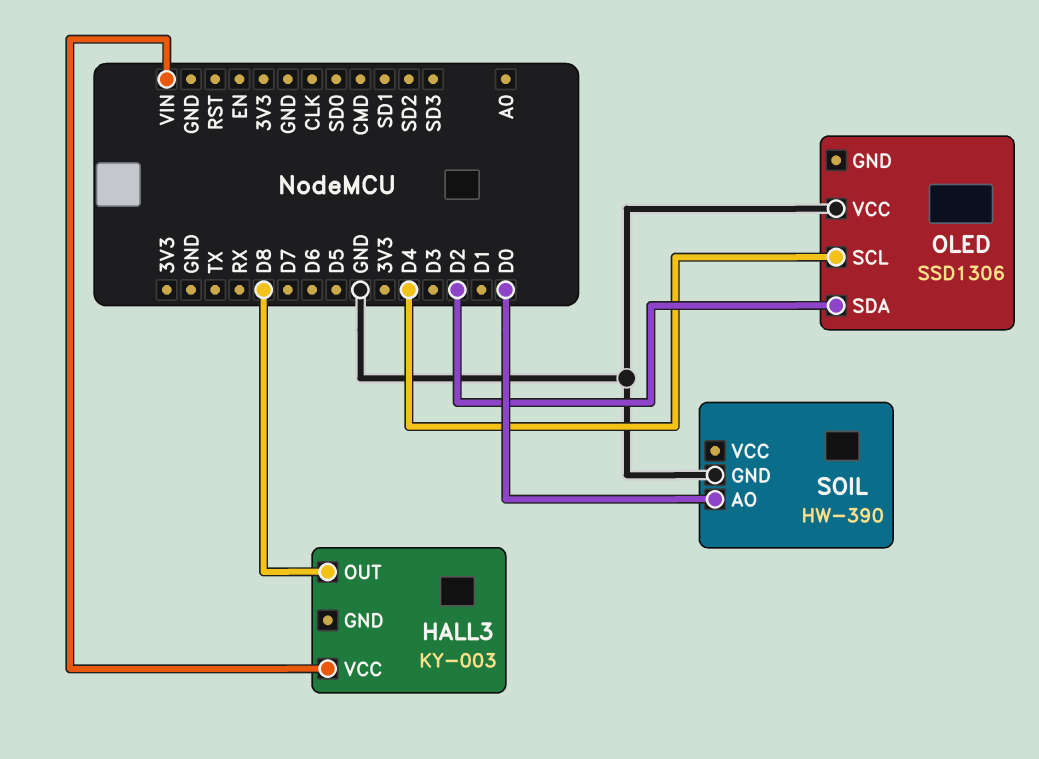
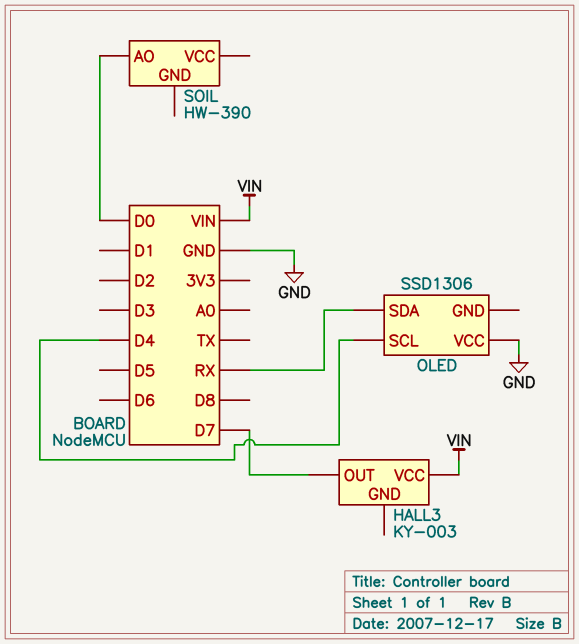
HALL3 pin OUT: D8 -> D7
OLED pin SDA: D2 -> RX
SOIL pin GND: GND -> none

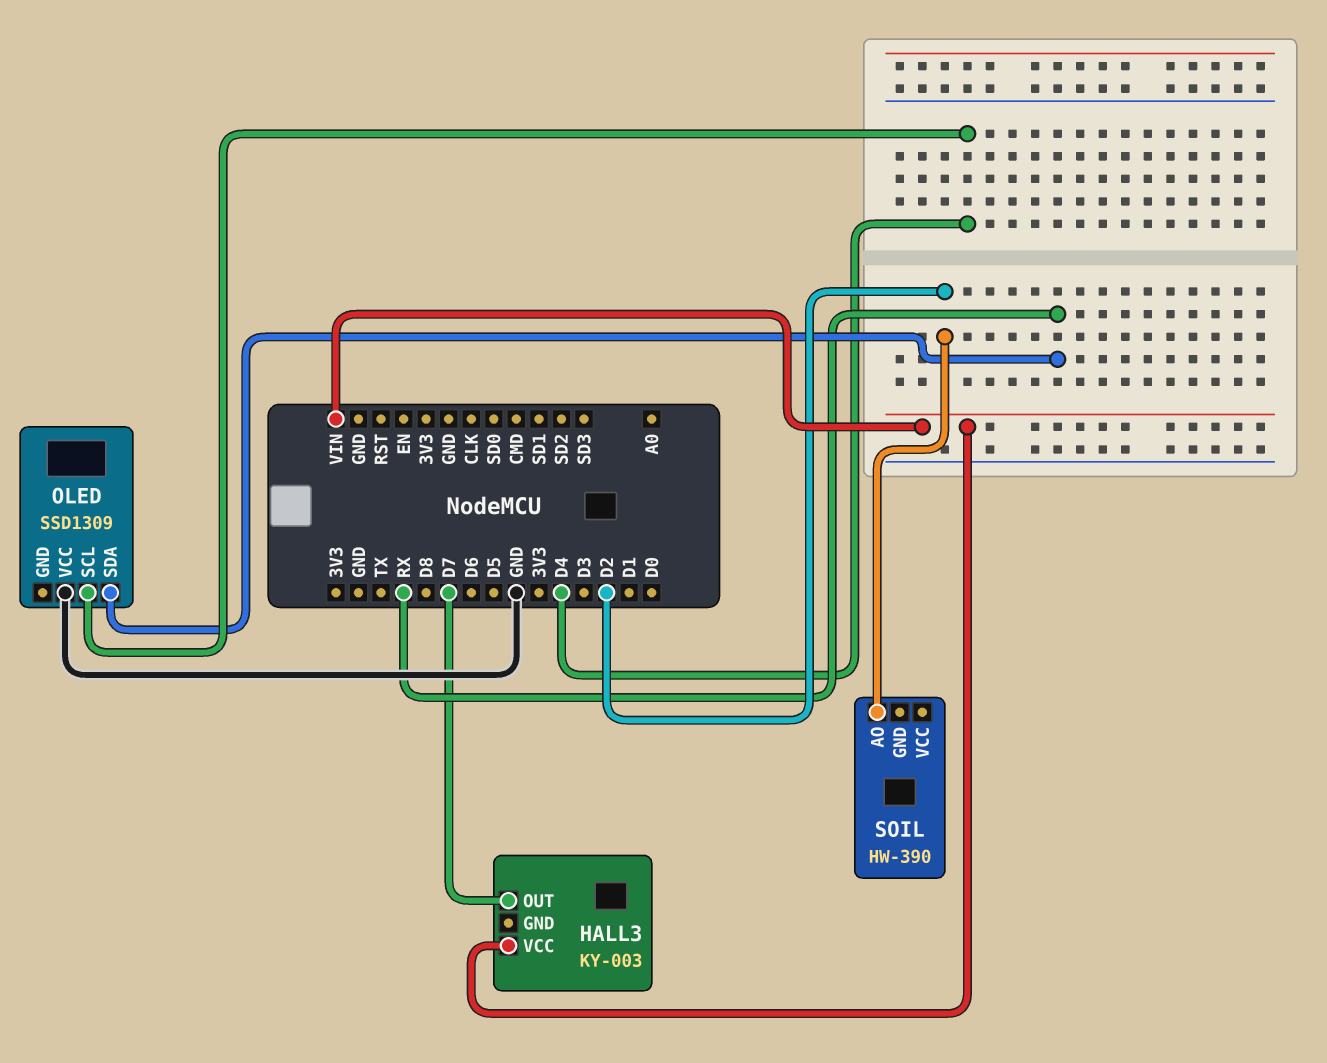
OLED: SSD1306 -> SSD1309
SOIL pin AO: D0 -> D2

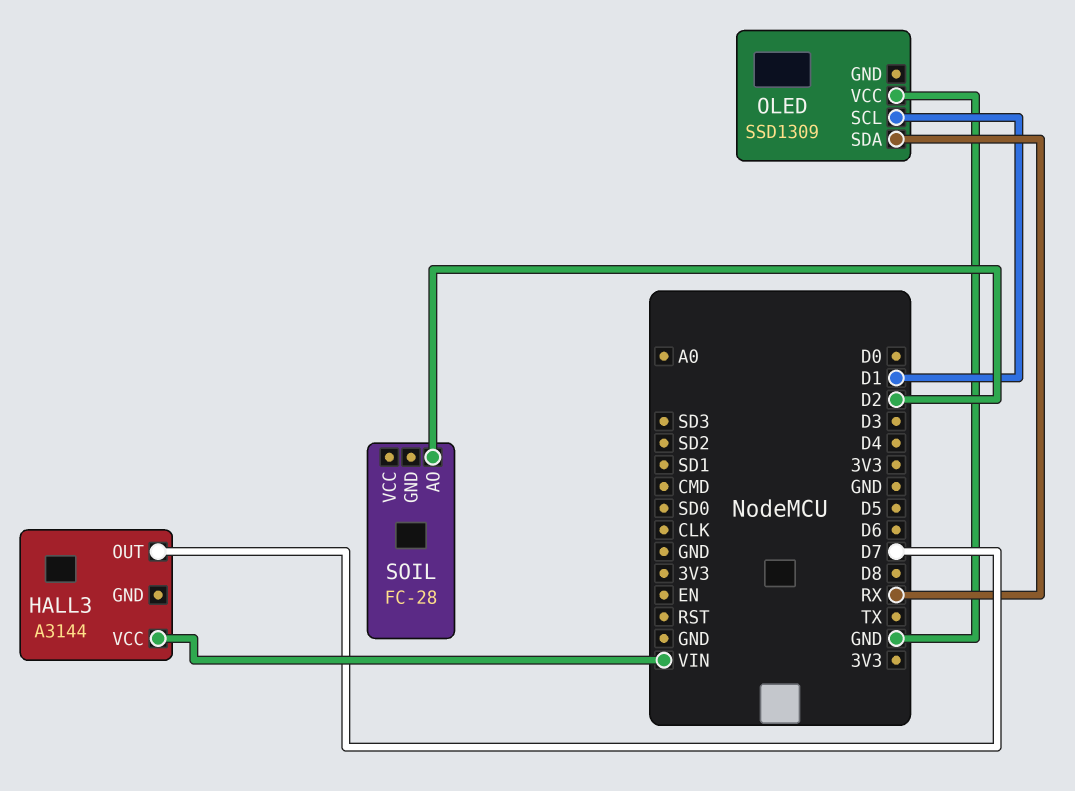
HALL3: KY-003 -> A3144
OLED pin SCL: D4 -> D1
SOIL: HW-390 -> FC-28

